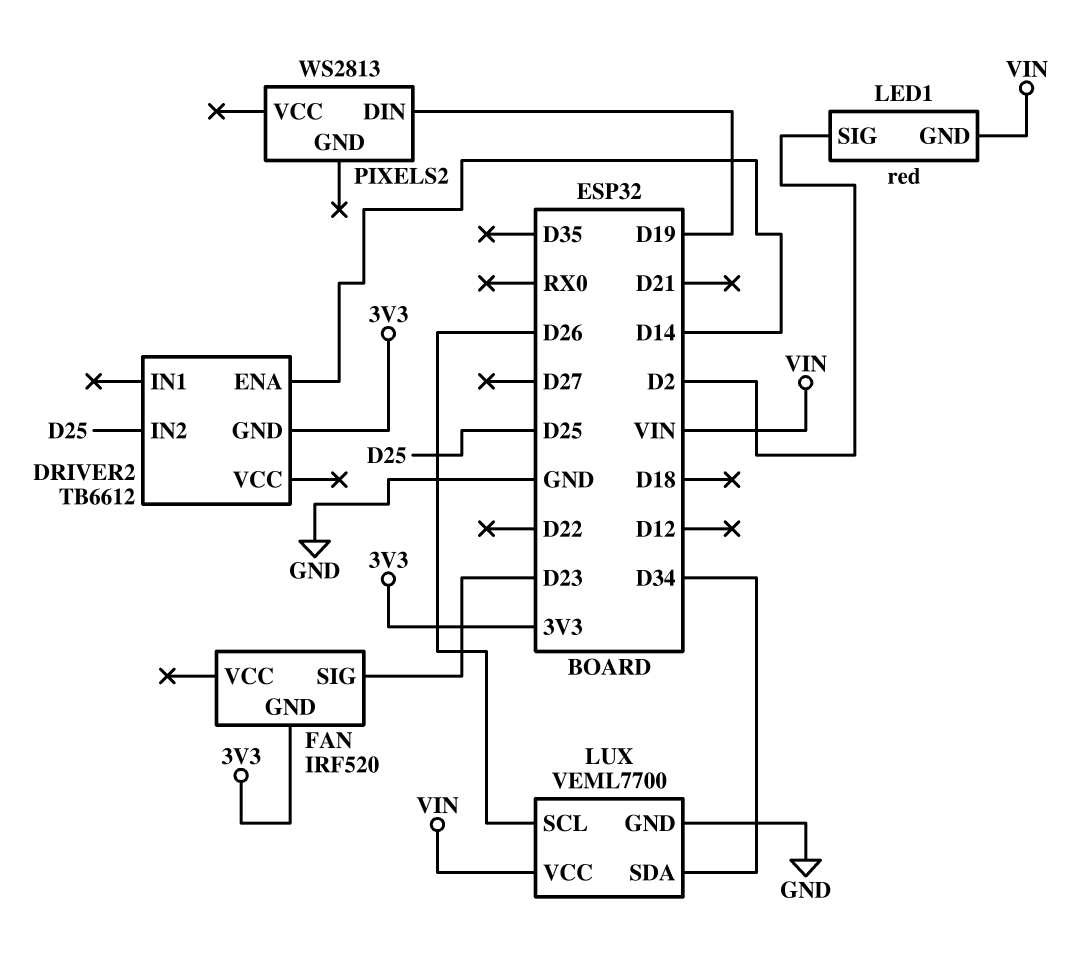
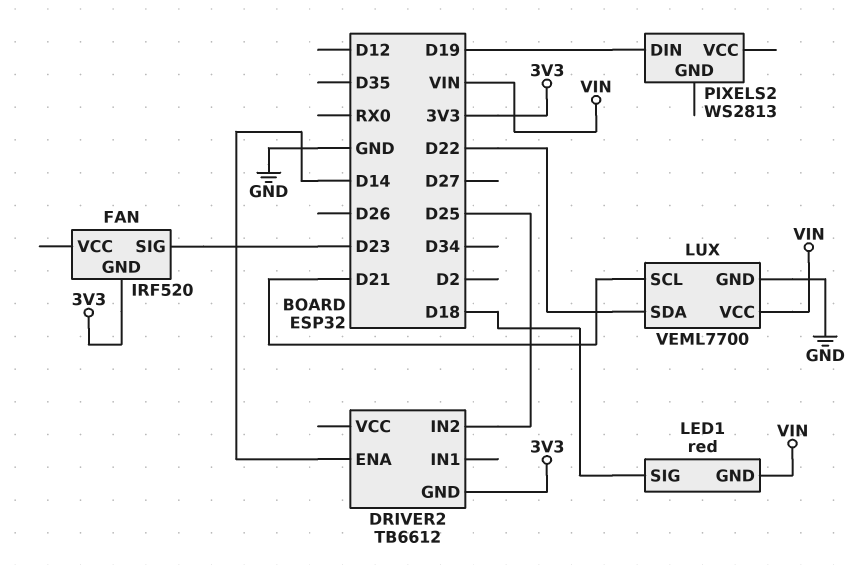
LED1 pin SIG: D2 -> D18
LUX pin SCL: D26 -> D21
LUX pin SDA: D34 -> D22

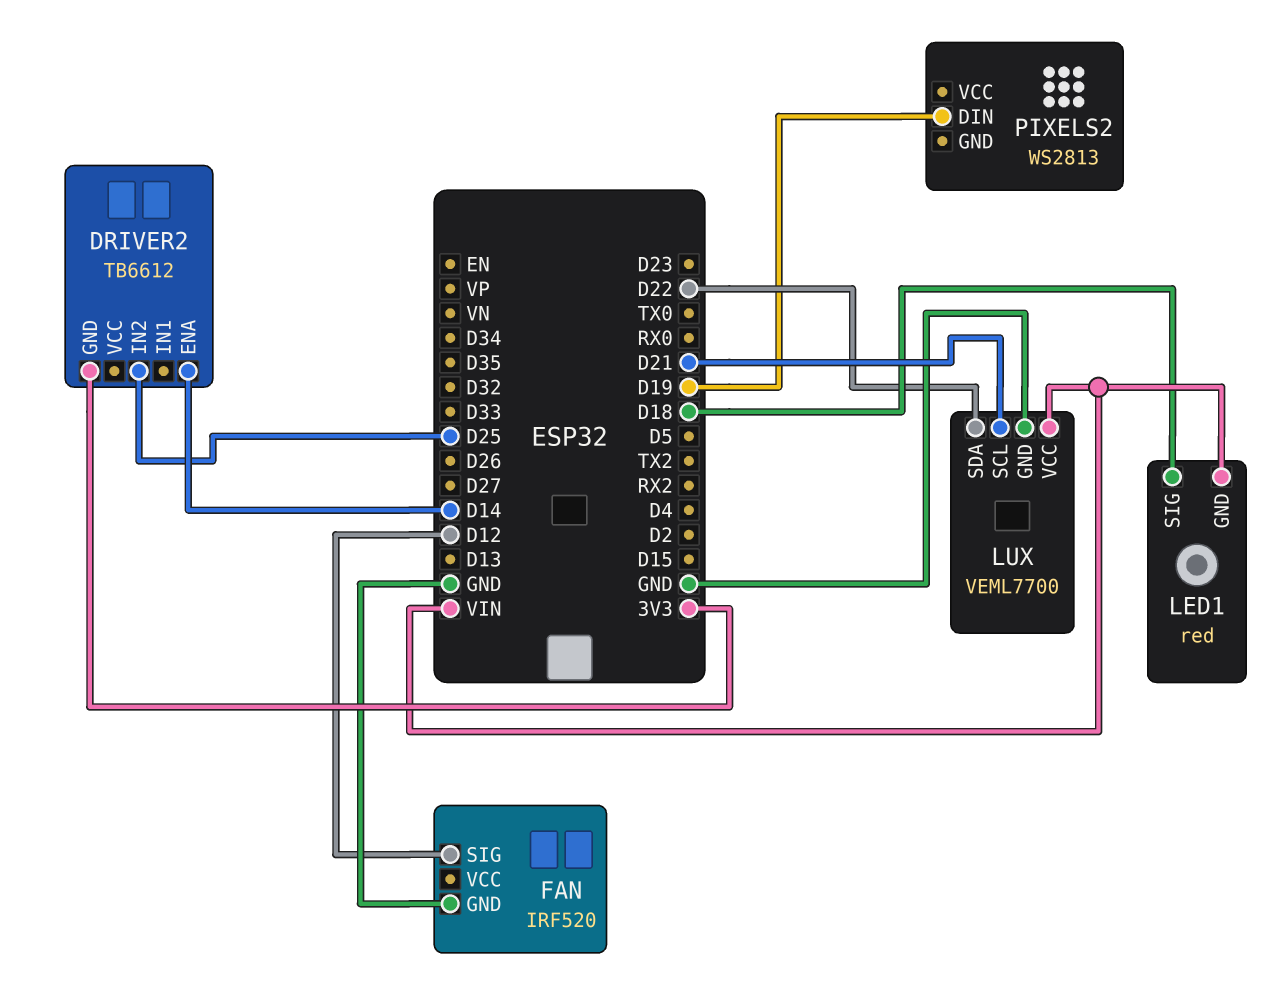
FAN pin GND: 3V3 -> GND
FAN pin SIG: D23 -> D12

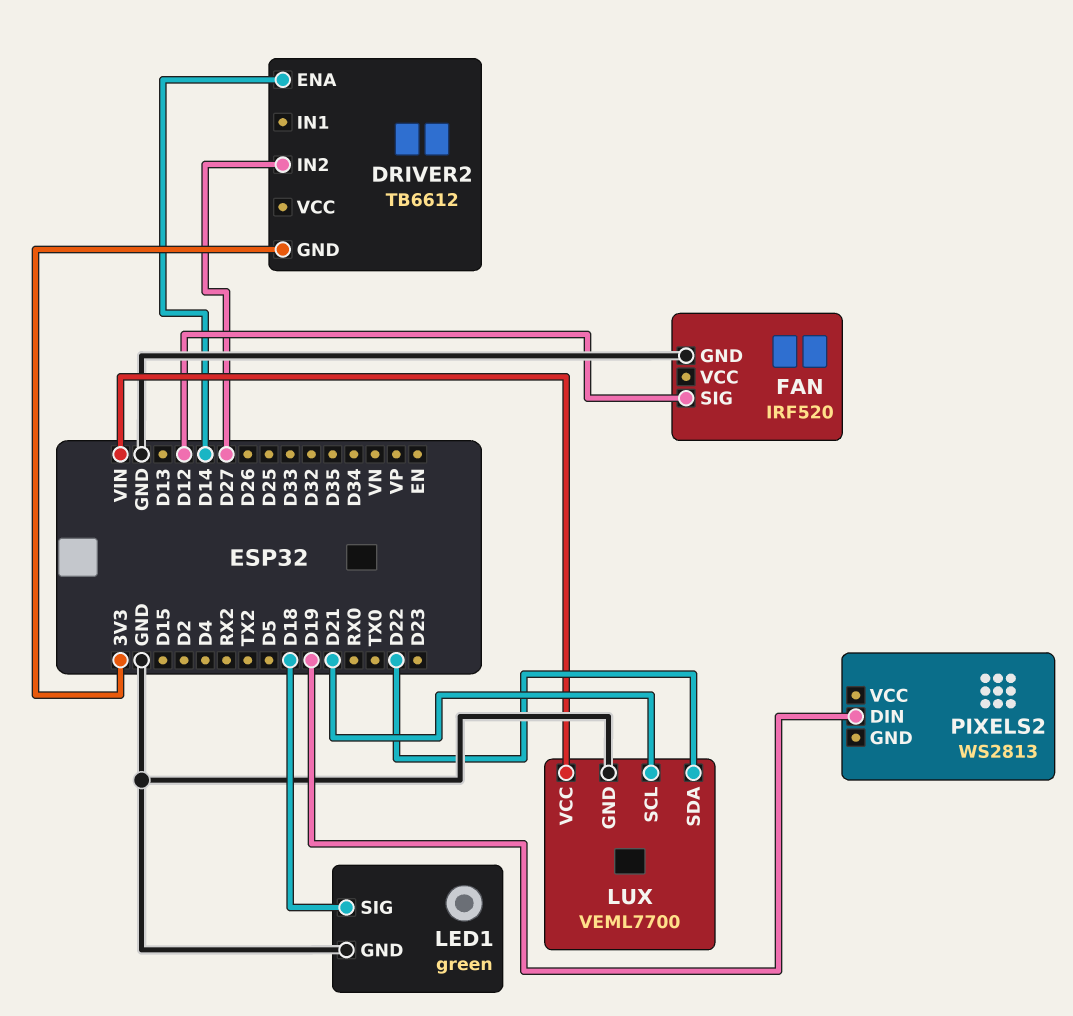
DRIVER2 pin IN2: D25 -> D27
LED1: red -> green
LED1 pin GND: VIN -> GND

